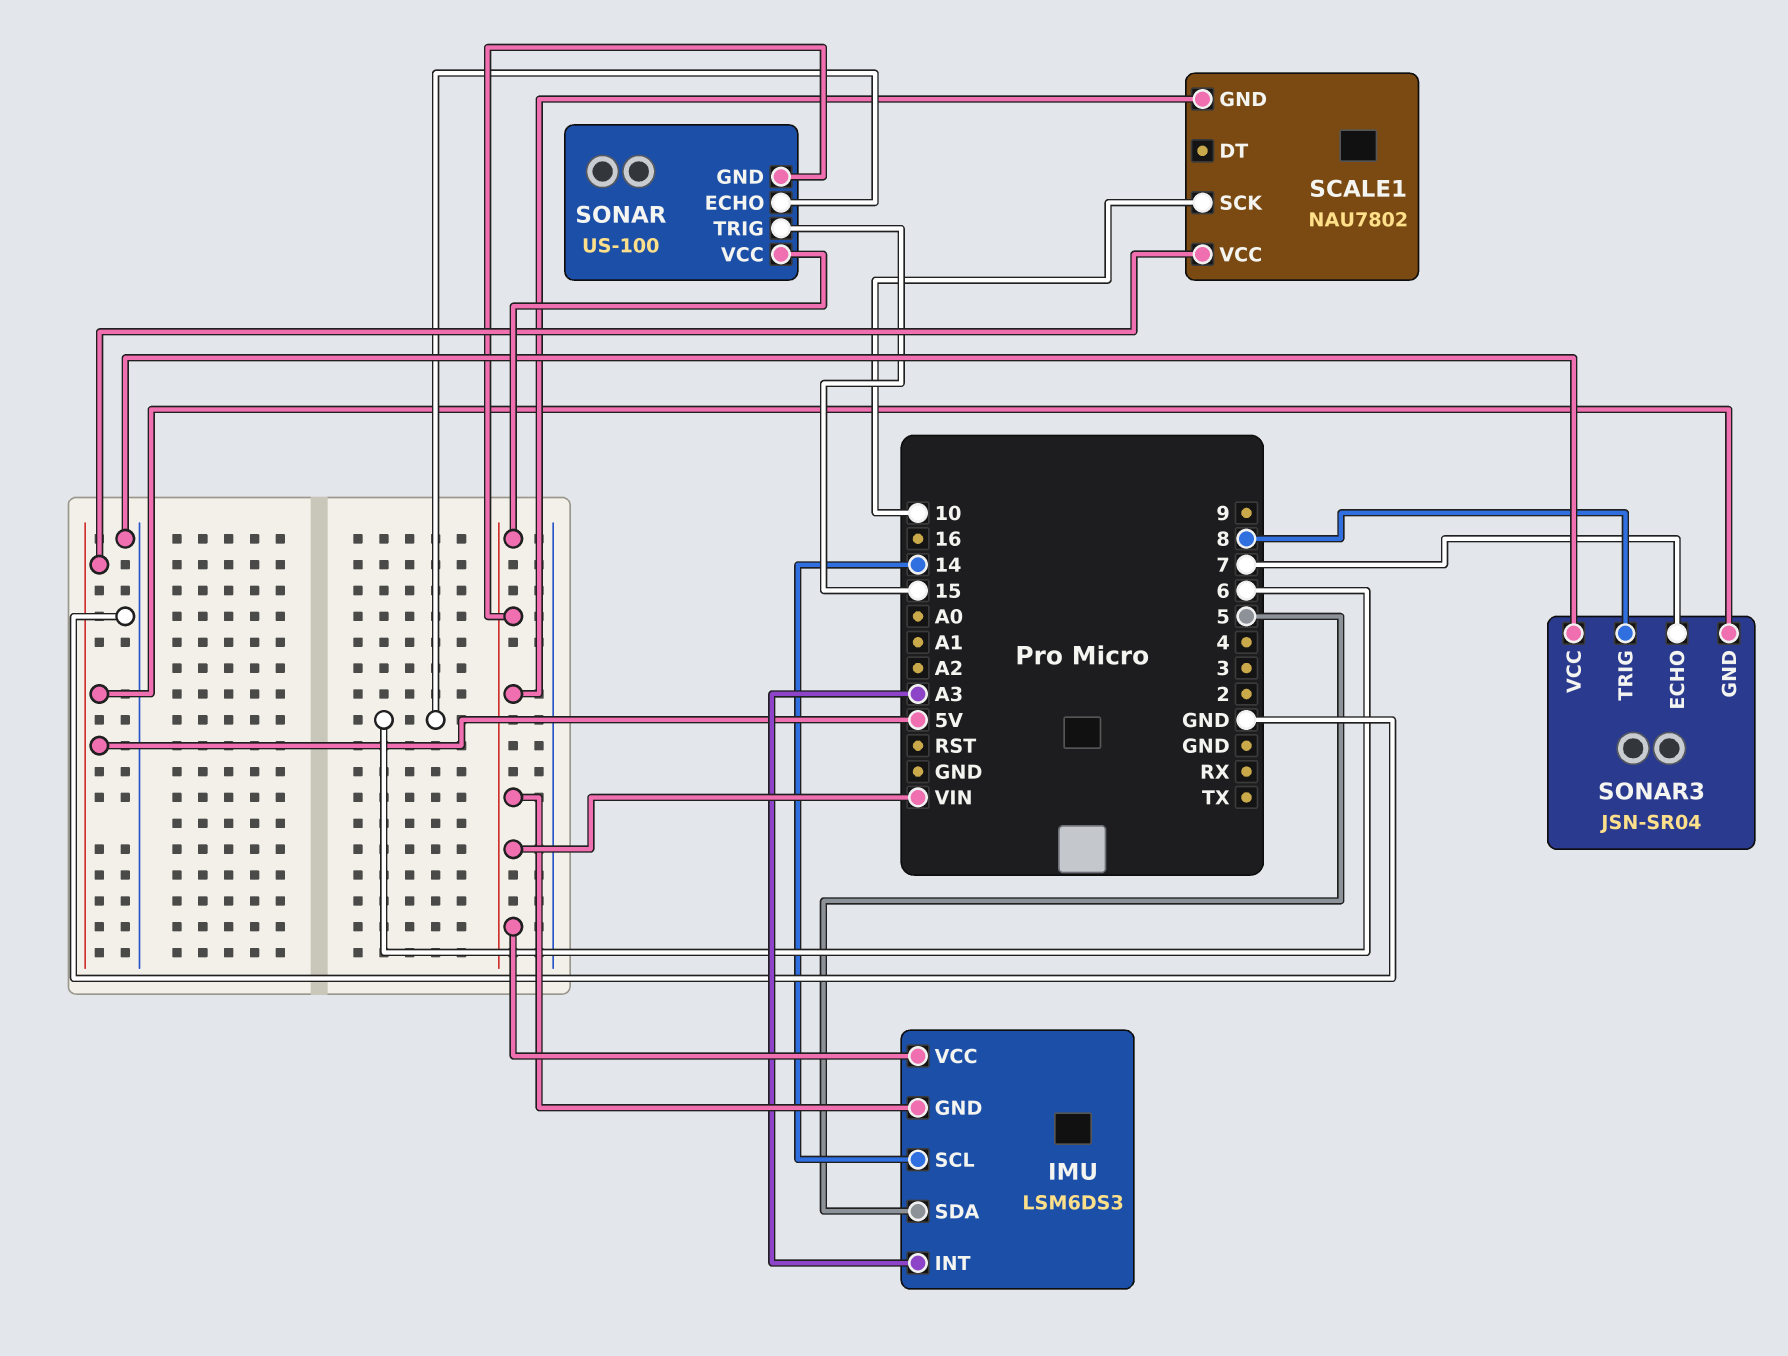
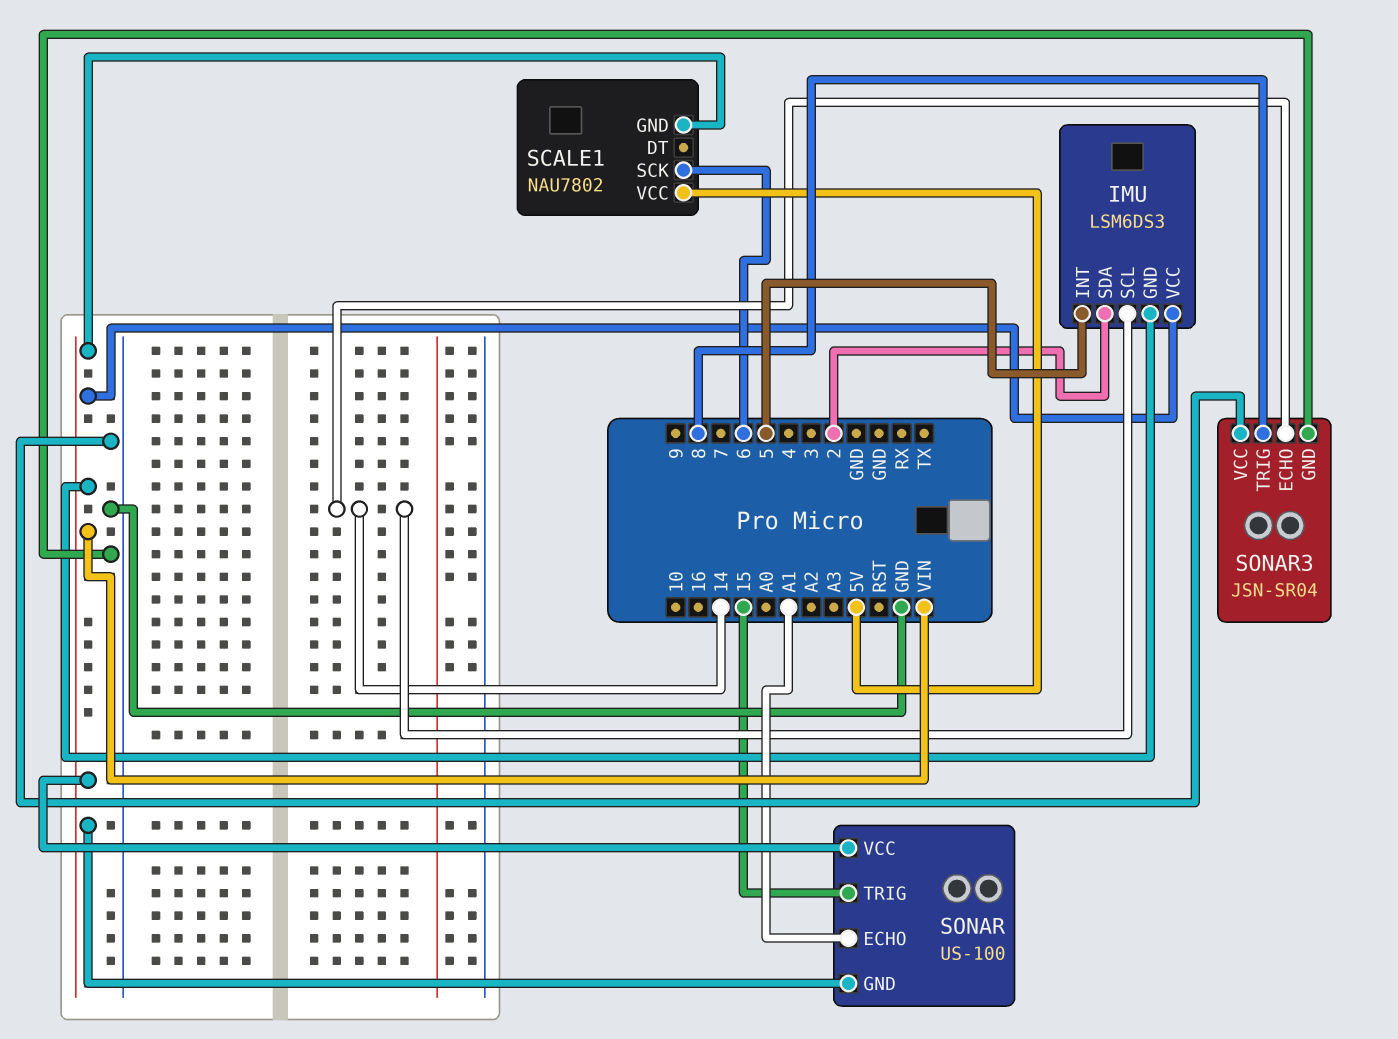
IMU pin INT: A3 -> 5
IMU pin SDA: 5 -> 2
SCALE1 pin SCK: 10 -> 6
SONAR pin ECHO: 6 -> A1
SONAR3 pin ECHO: 7 -> 14
SONAR3 pin GND: 5V -> GND

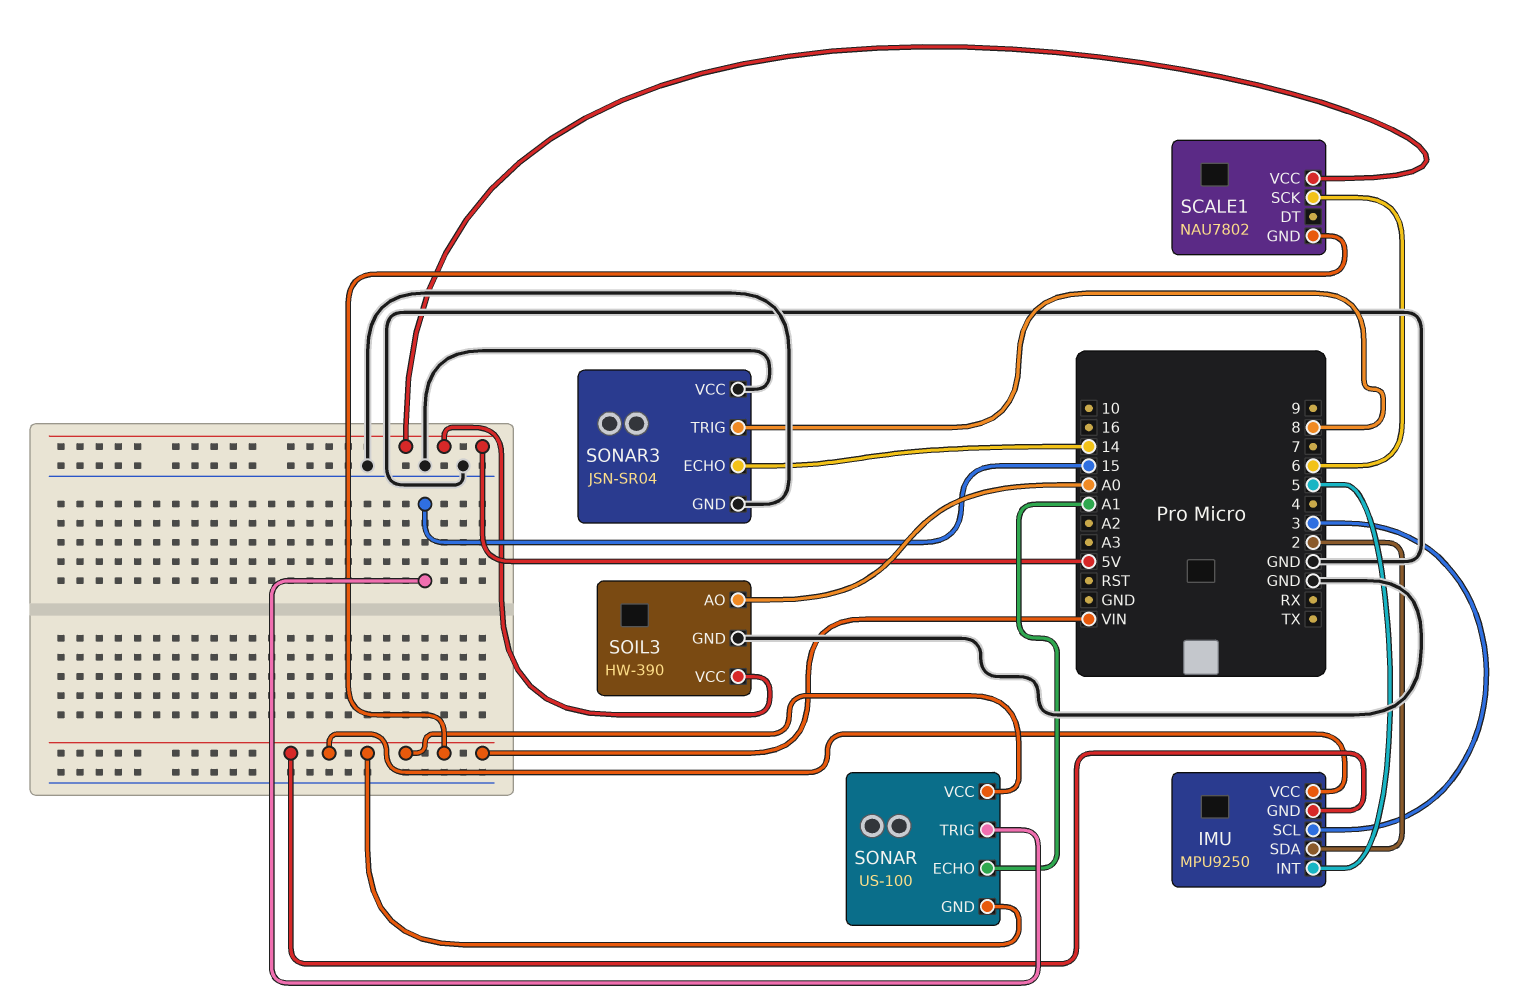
IMU: LSM6DS3 -> MPU9250
IMU pin SCL: 14 -> 3
SOIL3: none -> HW-390
SOIL3 pin AO: none -> A0
SOIL3 pin GND: none -> GND
SOIL3 pin VCC: none -> 5V

